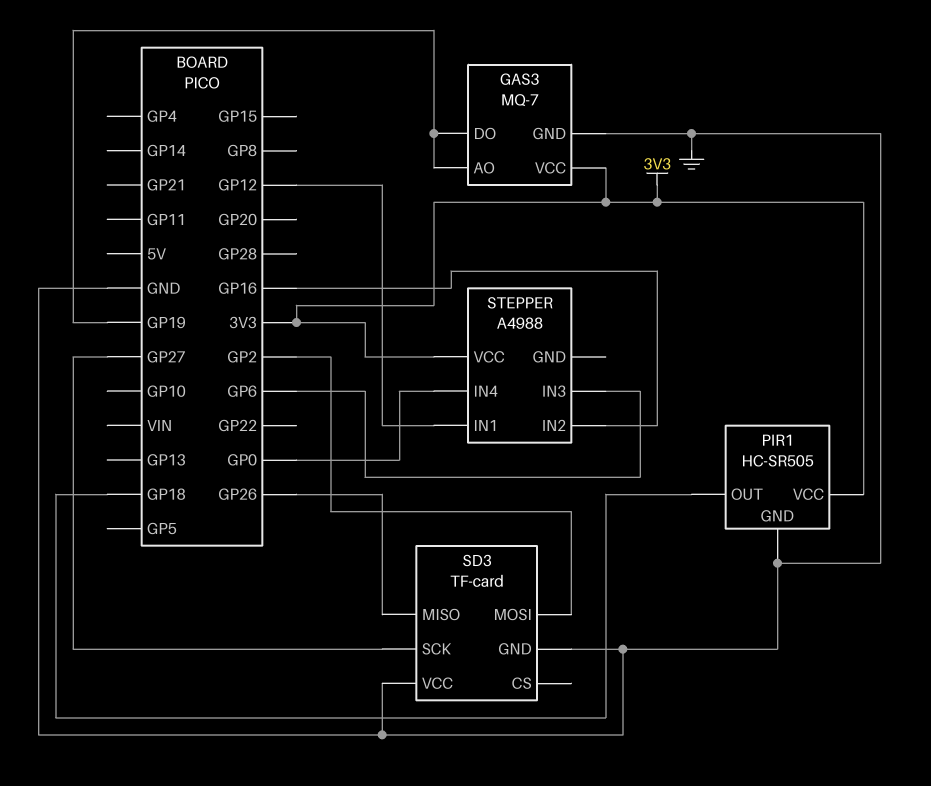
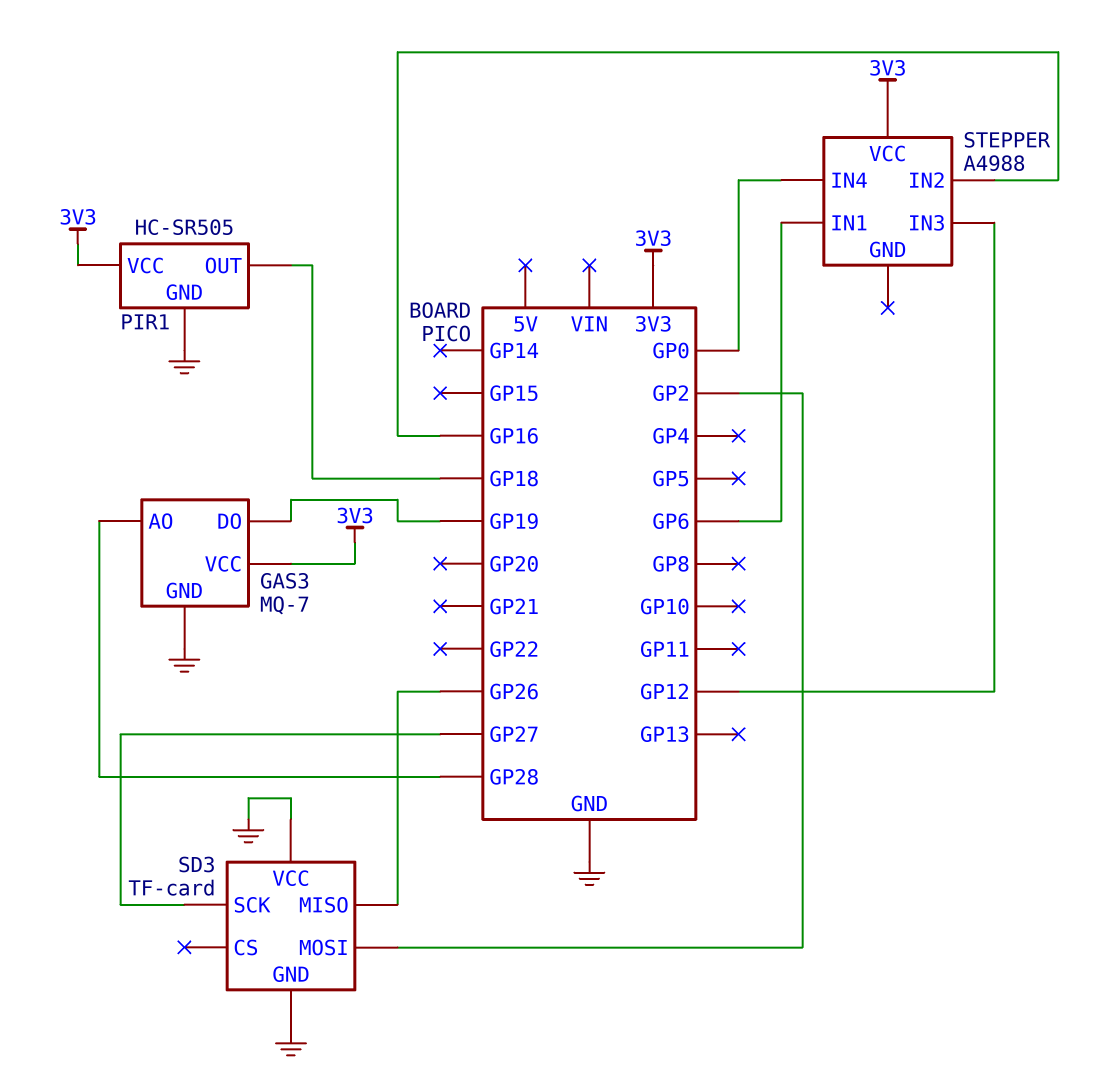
GAS3 pin AO: GP19 -> GP28
STEPPER pin IN1: GP12 -> GP6
STEPPER pin IN3: GP6 -> GP12

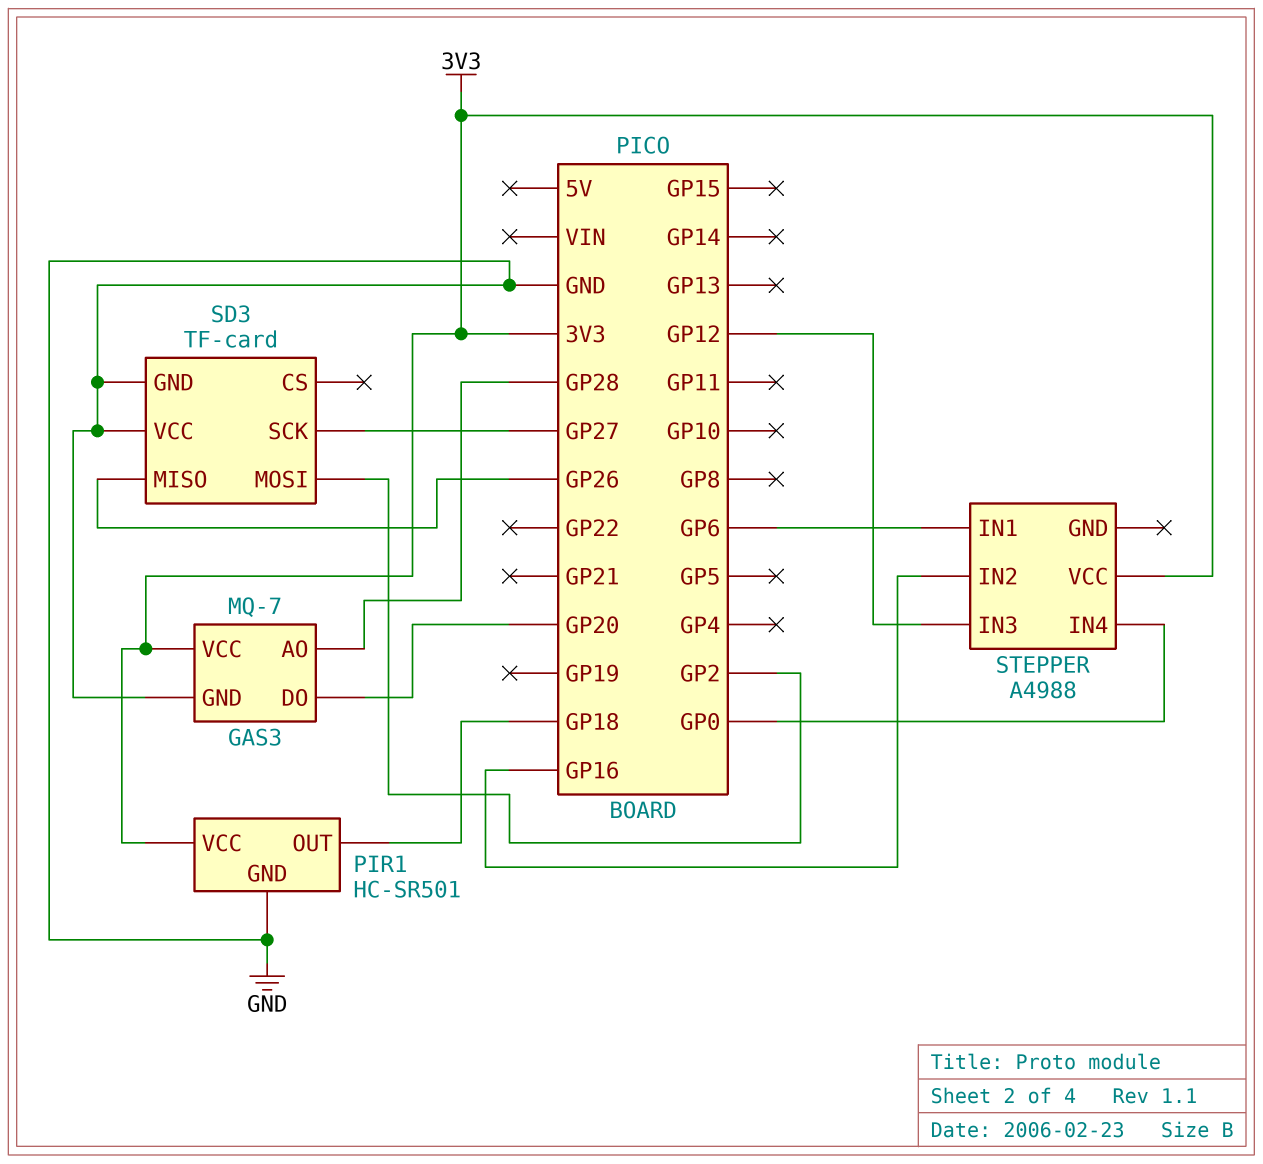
GAS3 pin DO: GP19 -> GP20
PIR1: HC-SR505 -> HC-SR501

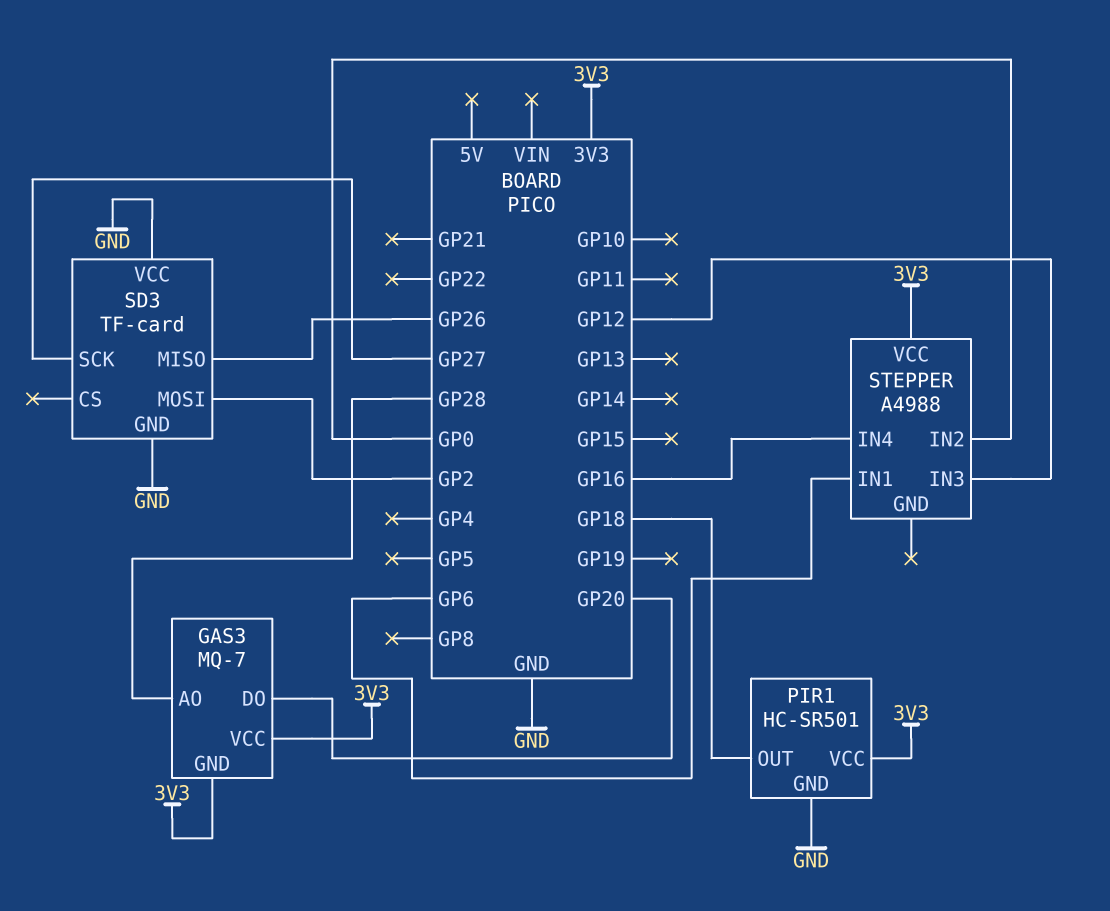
GAS3 pin GND: GND -> 3V3
STEPPER pin IN2: GP16 -> GP0
STEPPER pin IN4: GP0 -> GP16

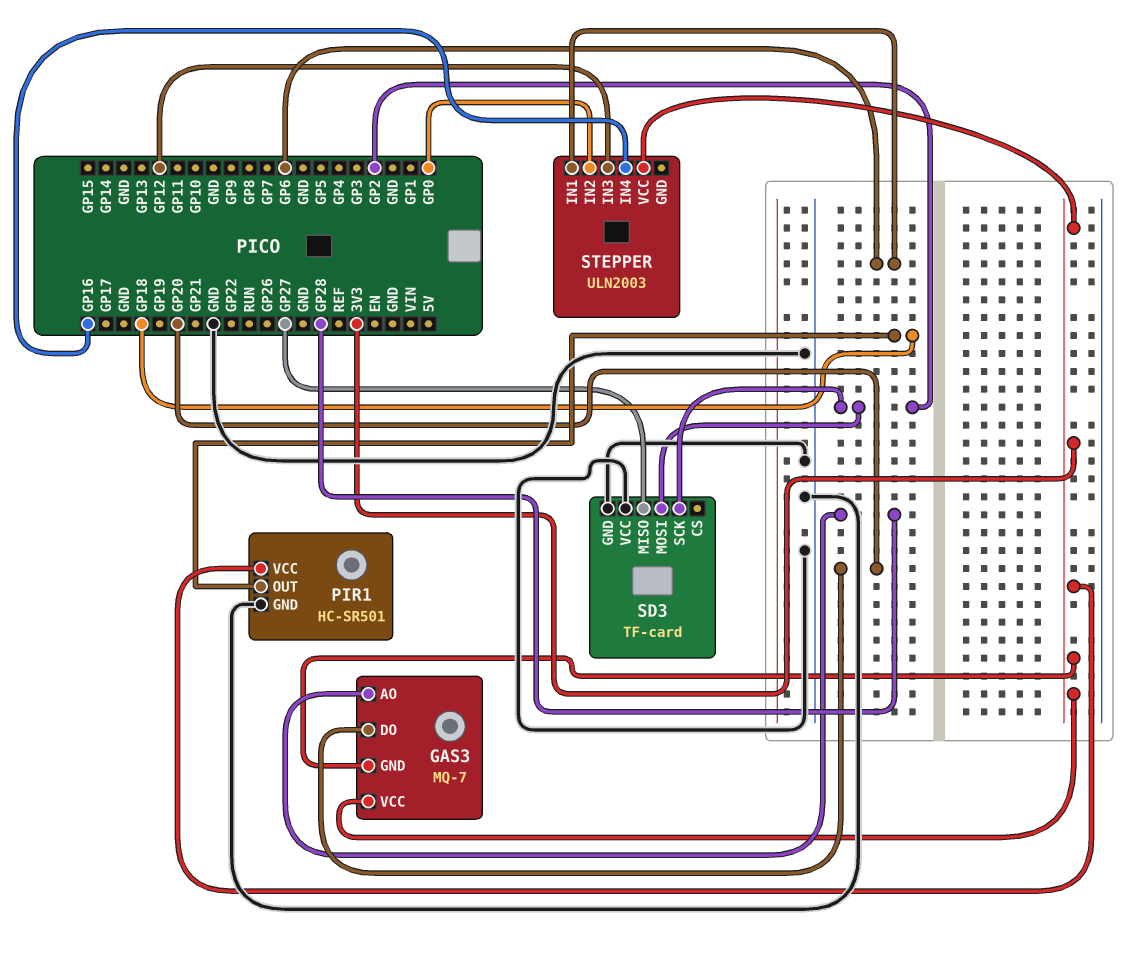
SD3 pin MISO: GP26 -> GP27
SD3 pin SCK: GP27 -> GP2
STEPPER: A4988 -> ULN2003

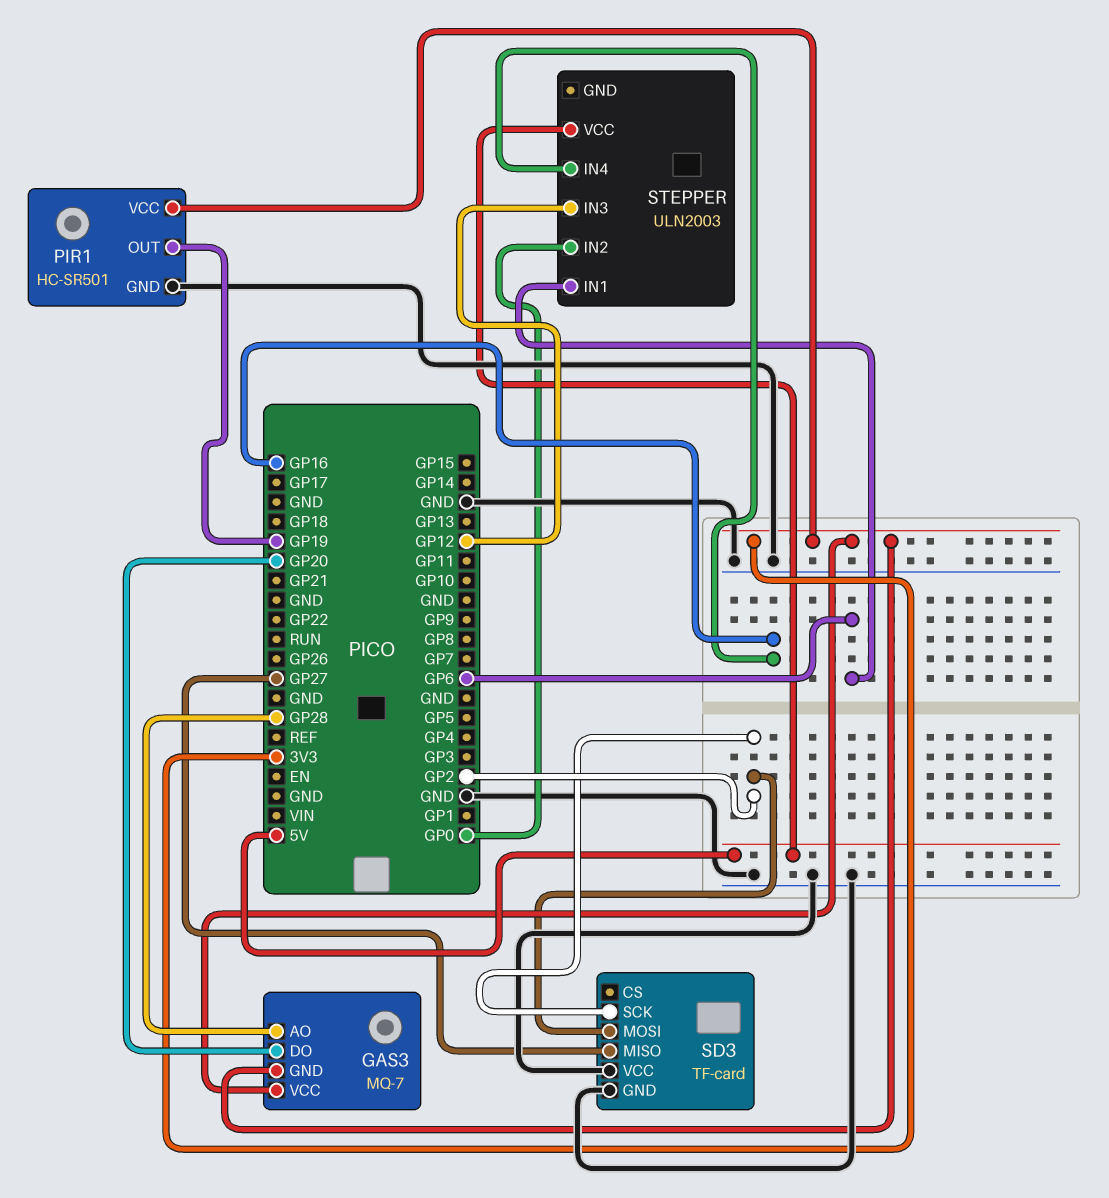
PIR1 pin OUT: GP18 -> GP19
STEPPER pin VCC: 3V3 -> 5V

